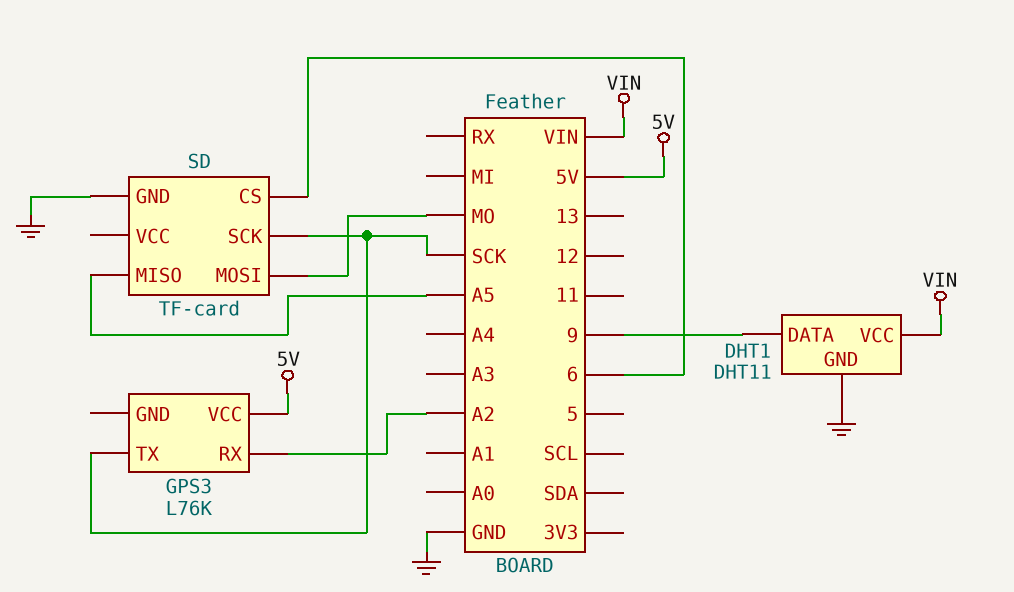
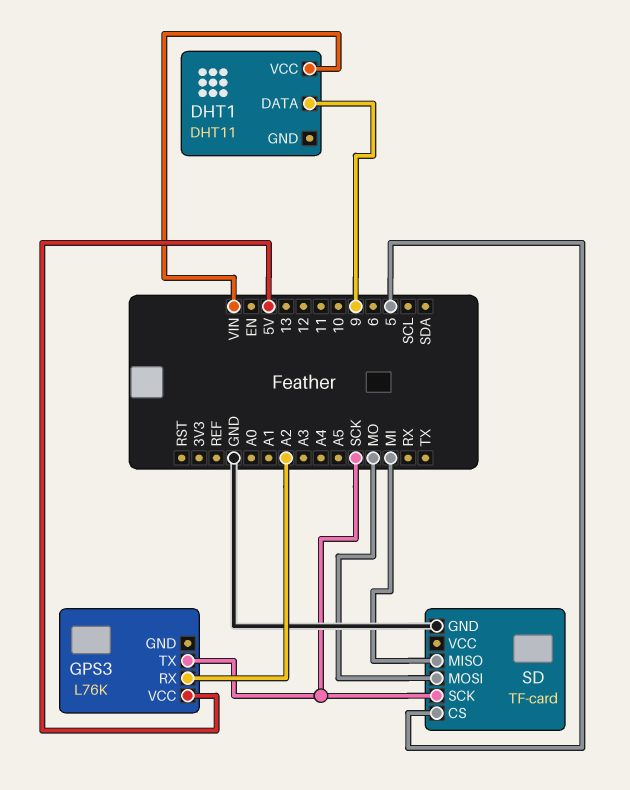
DHT1 pin GND: GND -> none
SD pin CS: 6 -> 5
SD pin MISO: A5 -> MI

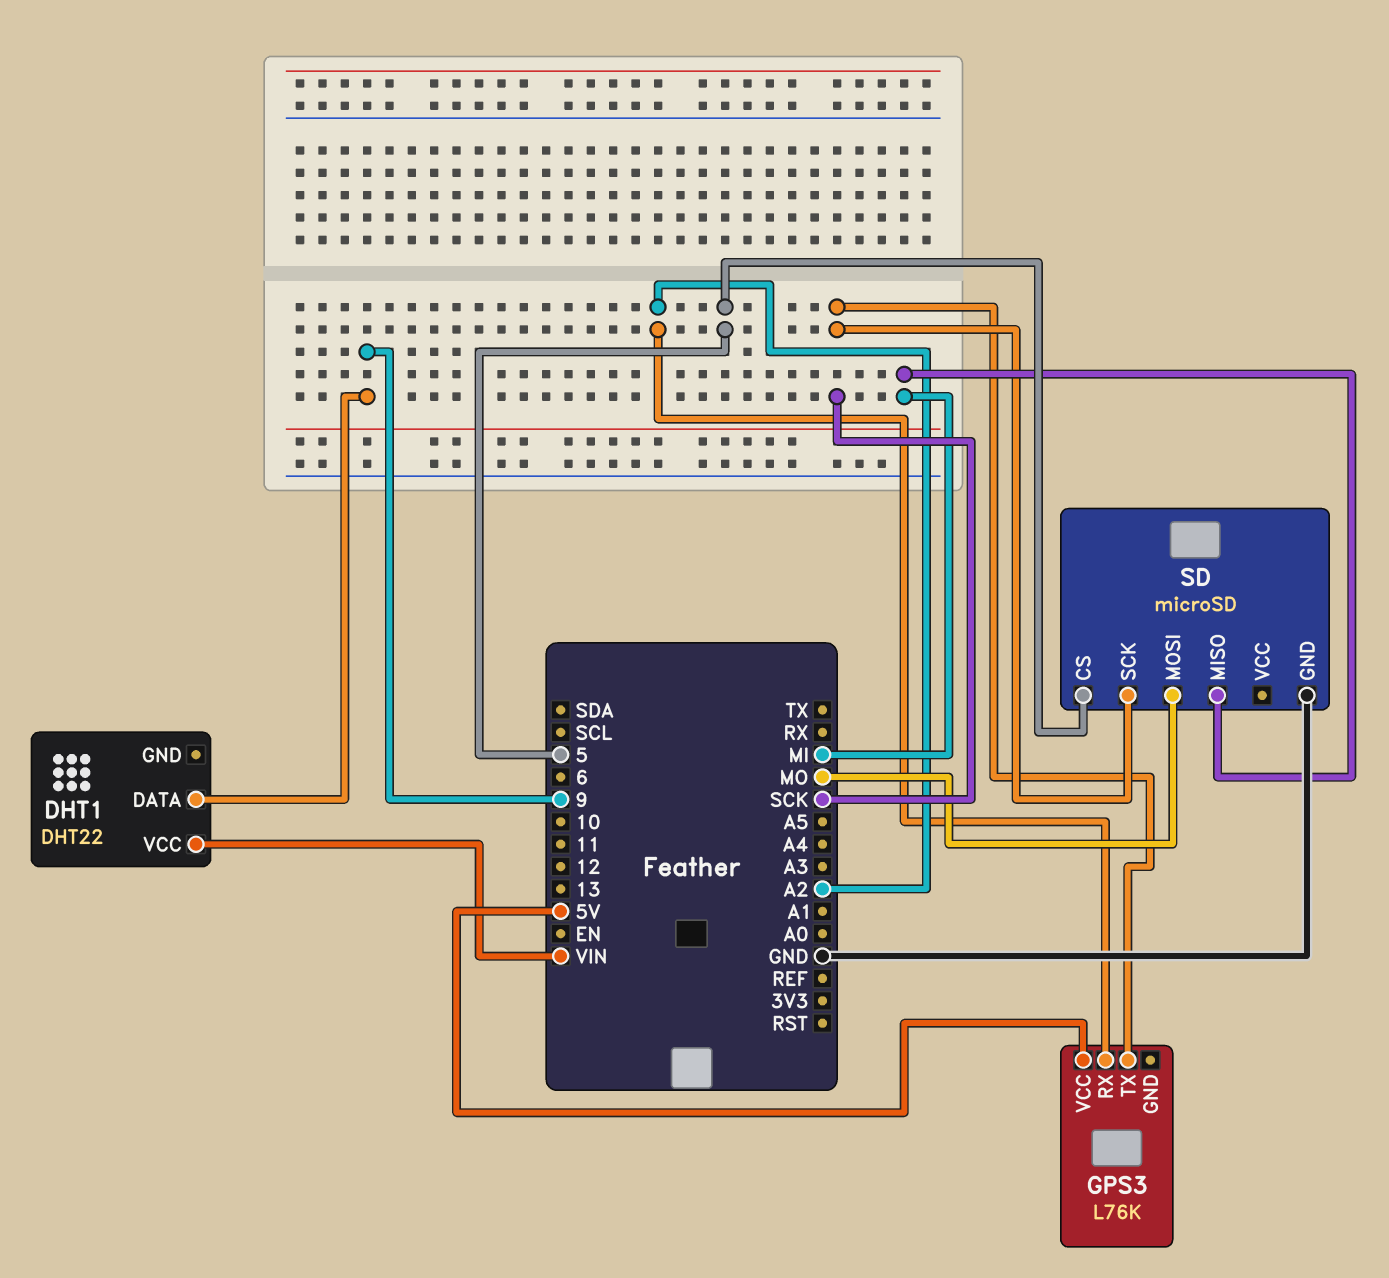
DHT1: DHT11 -> DHT22
SD: TF-card -> microSD

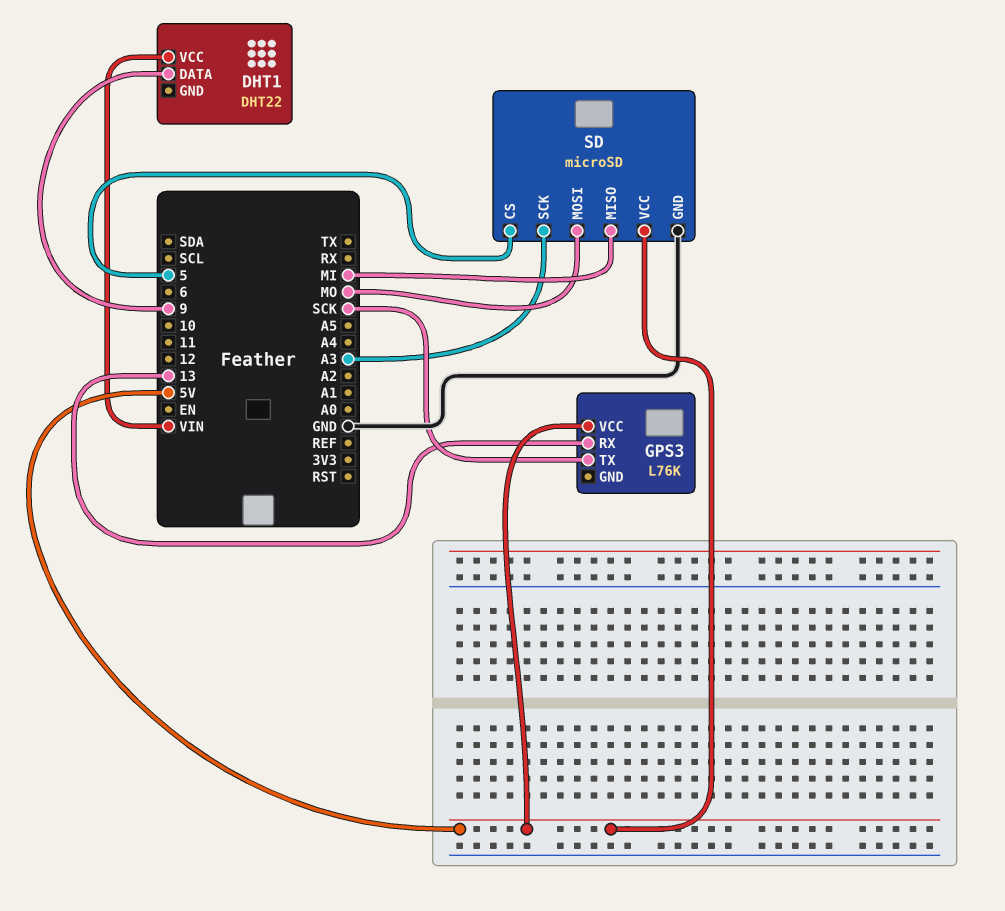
GPS3 pin RX: A2 -> 13
SD pin SCK: SCK -> A3
SD pin VCC: none -> 5V

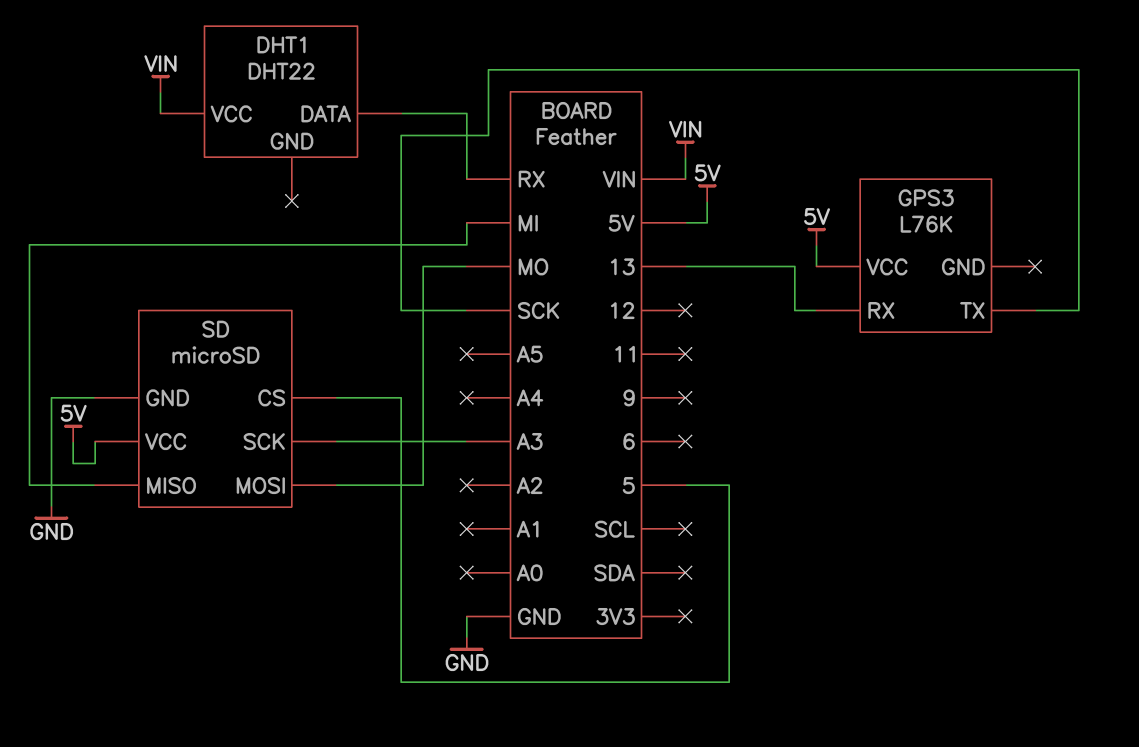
DHT1 pin DATA: 9 -> RX

